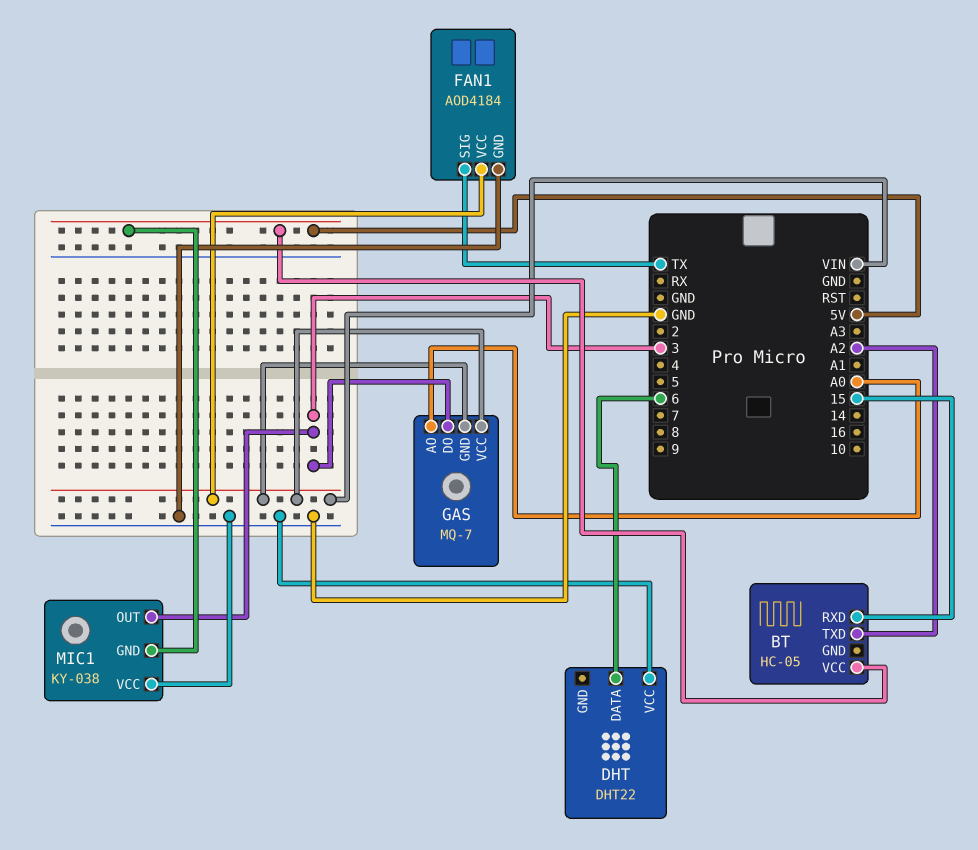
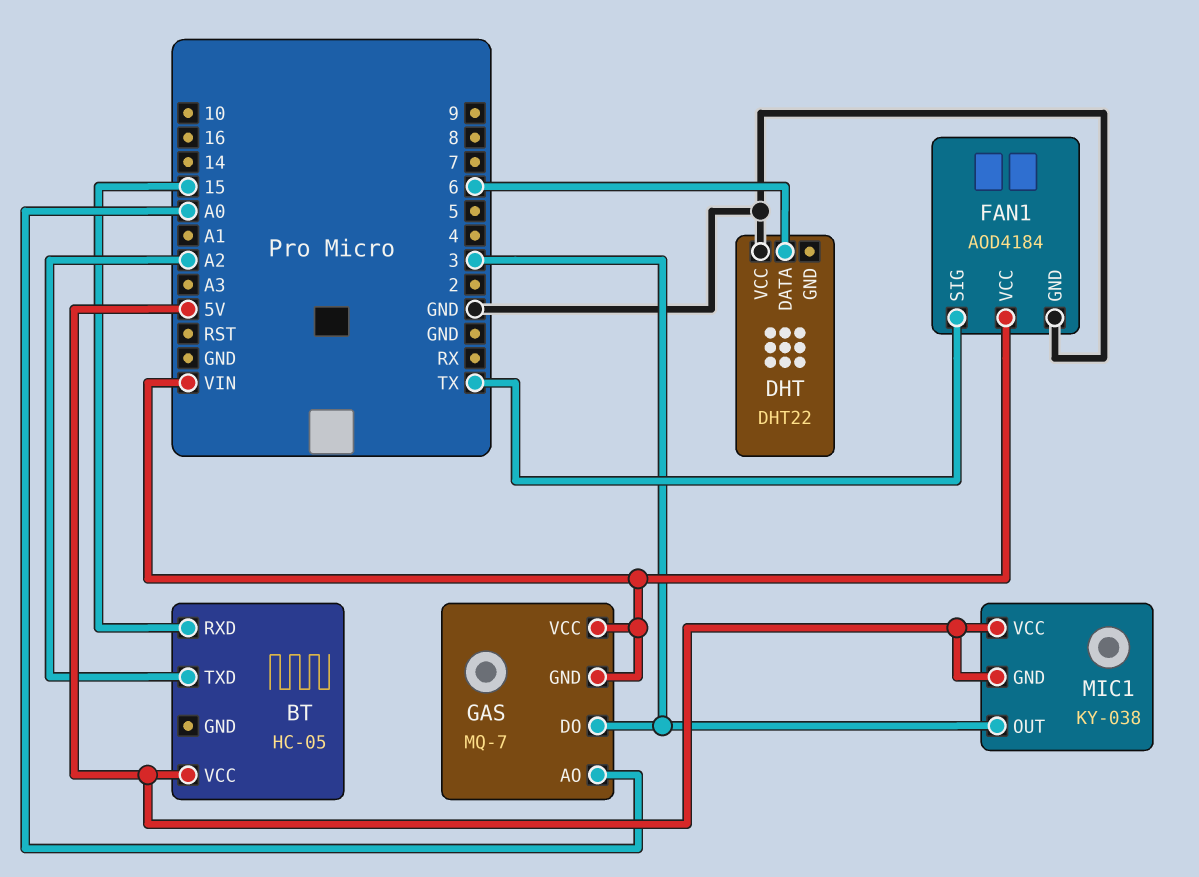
MIC1 pin VCC: GND -> 5V

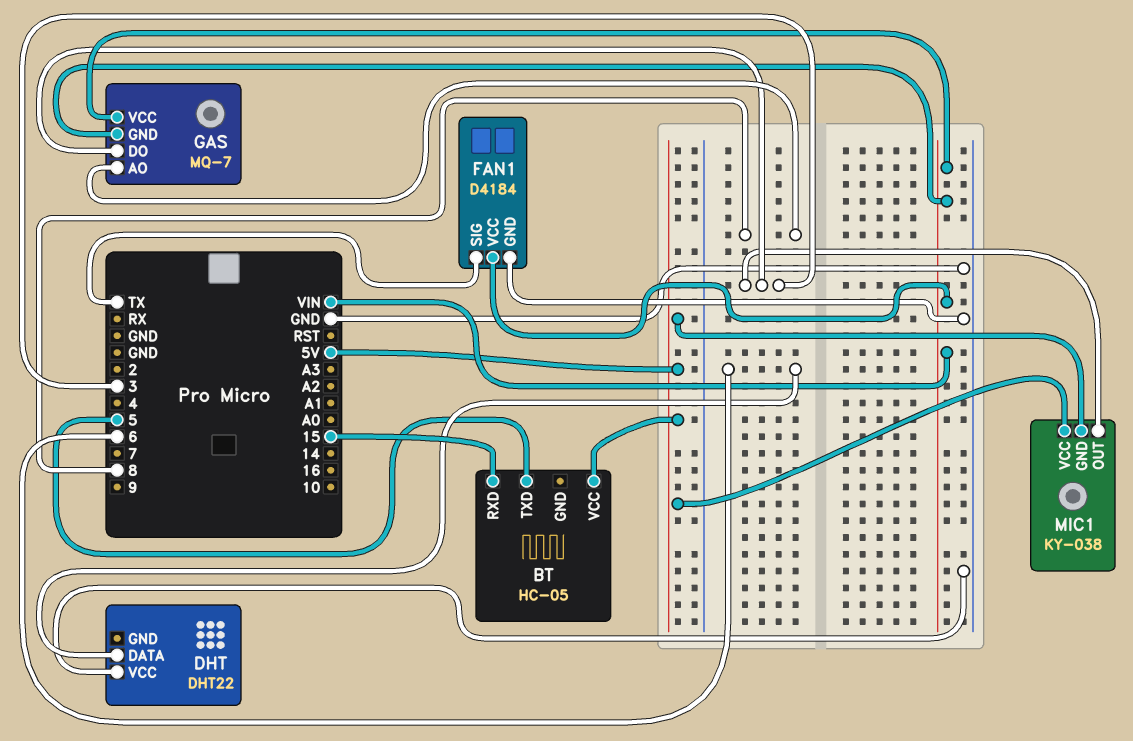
BT pin TXD: A2 -> 5
FAN1: AOD4184 -> D4184
GAS pin AO: A0 -> 8

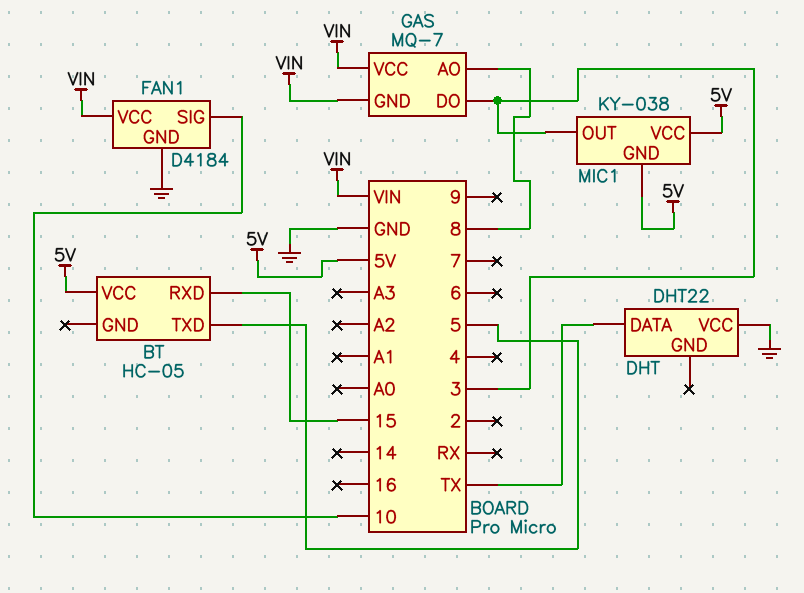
DHT pin DATA: 6 -> TX
FAN1 pin SIG: TX -> 10

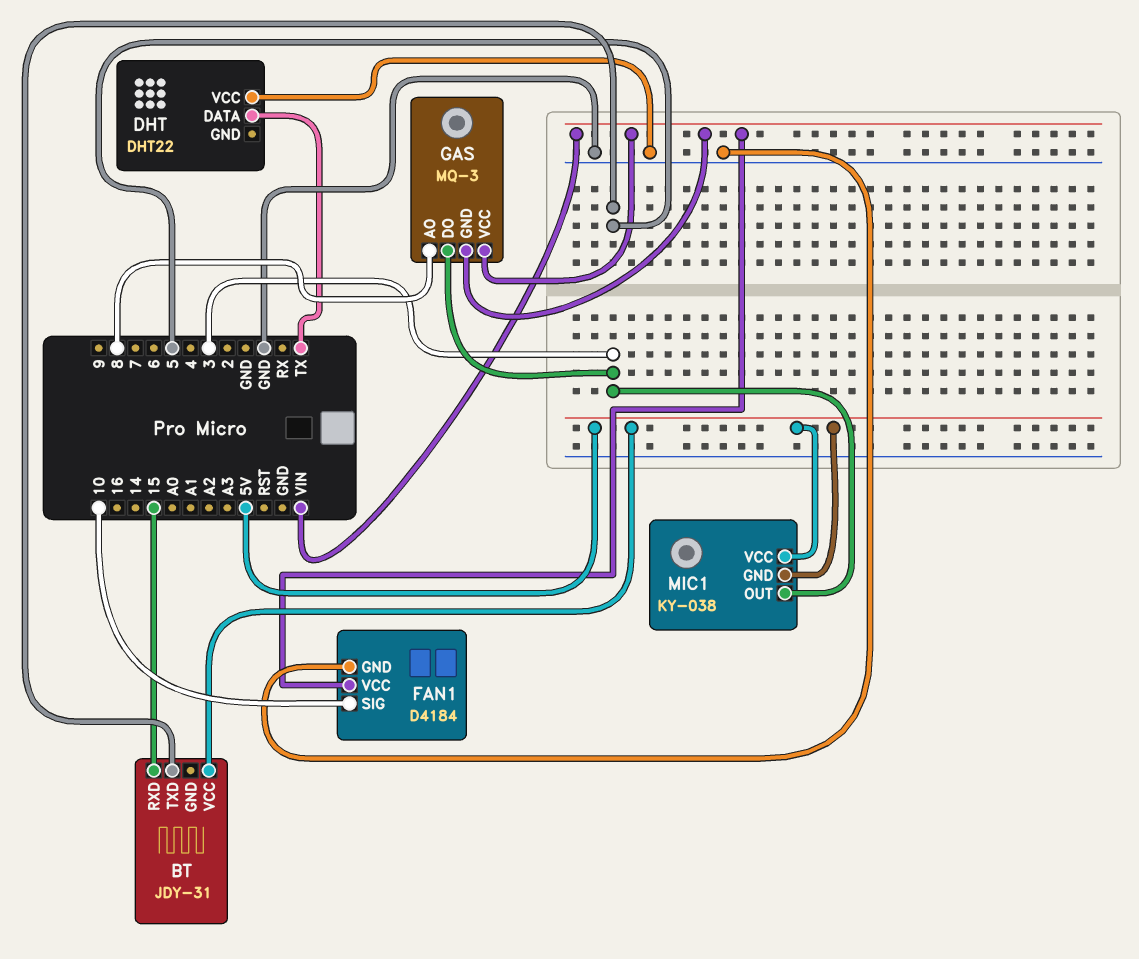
BT: HC-05 -> JDY-31
GAS: MQ-7 -> MQ-3

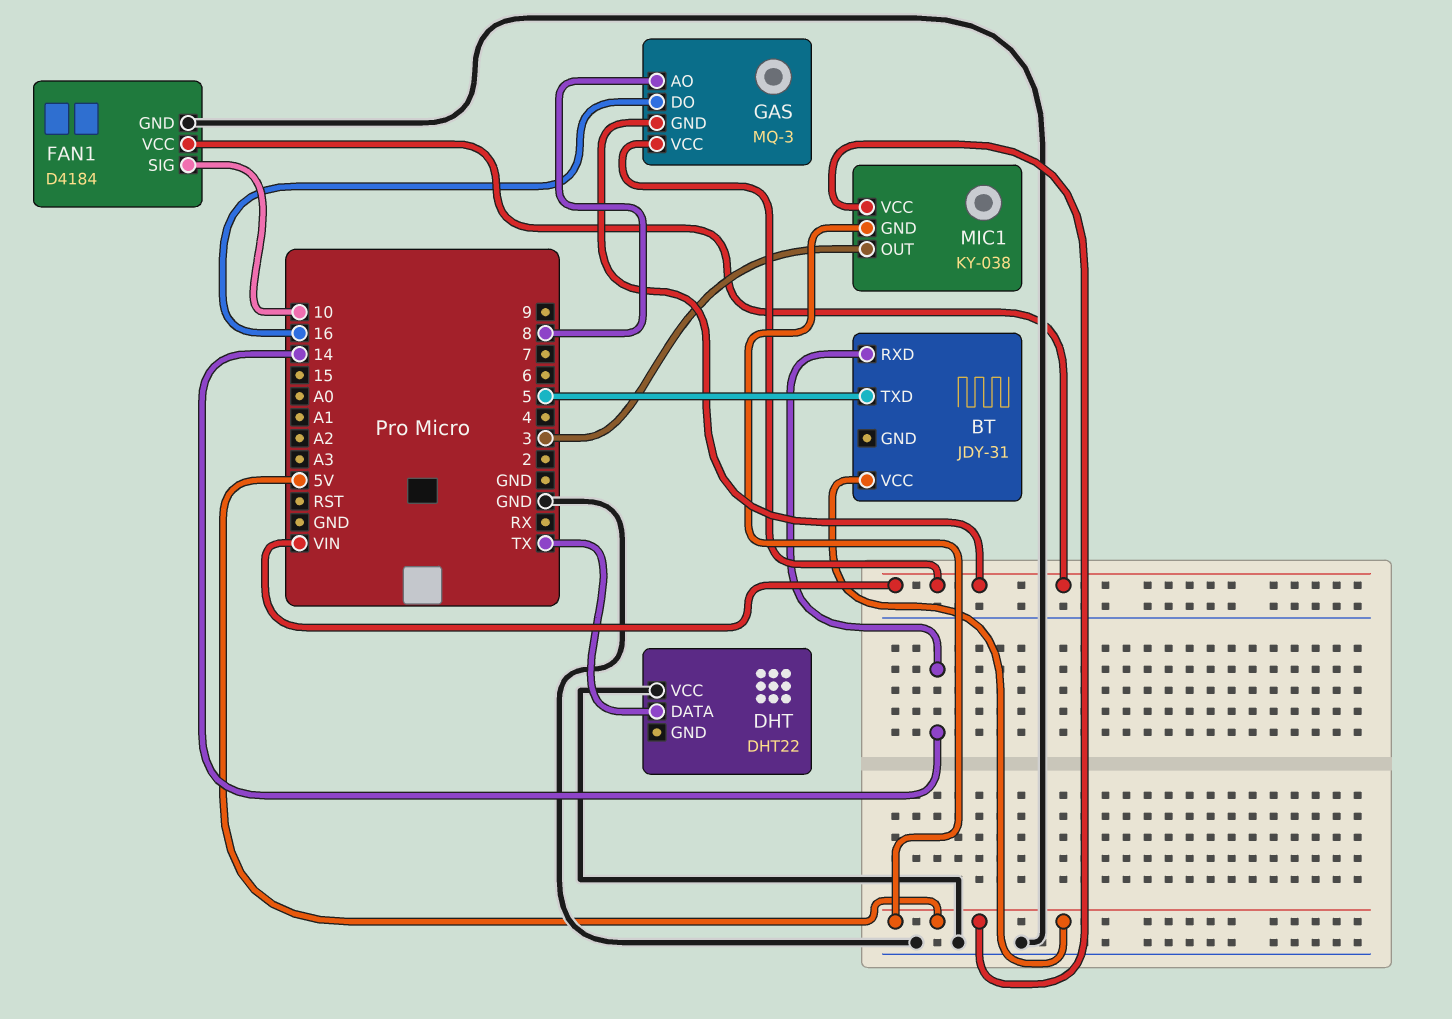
BT pin RXD: 15 -> 14
GAS pin DO: 3 -> 16

